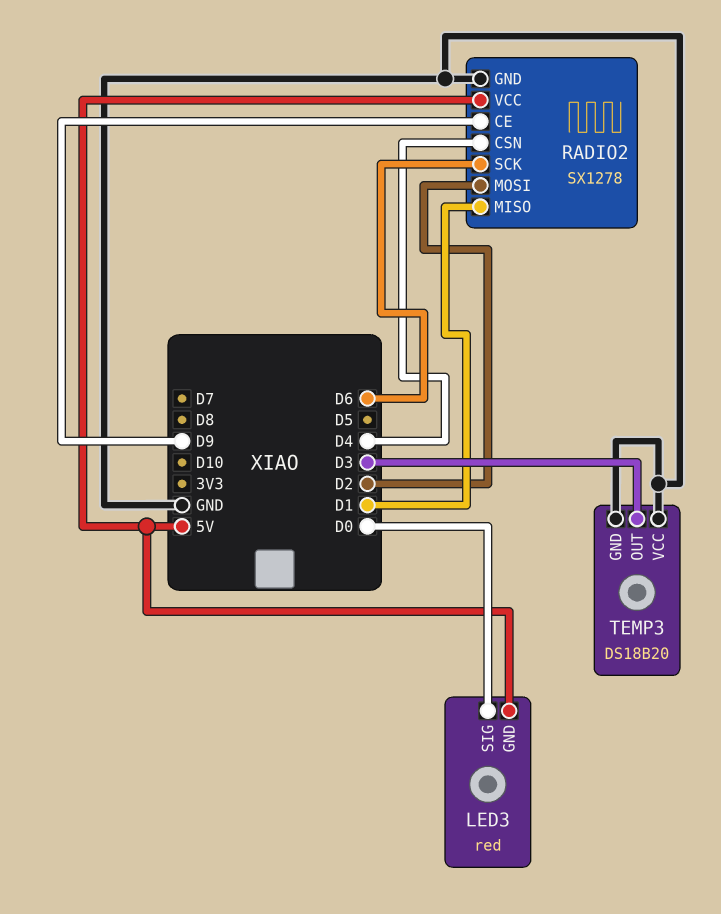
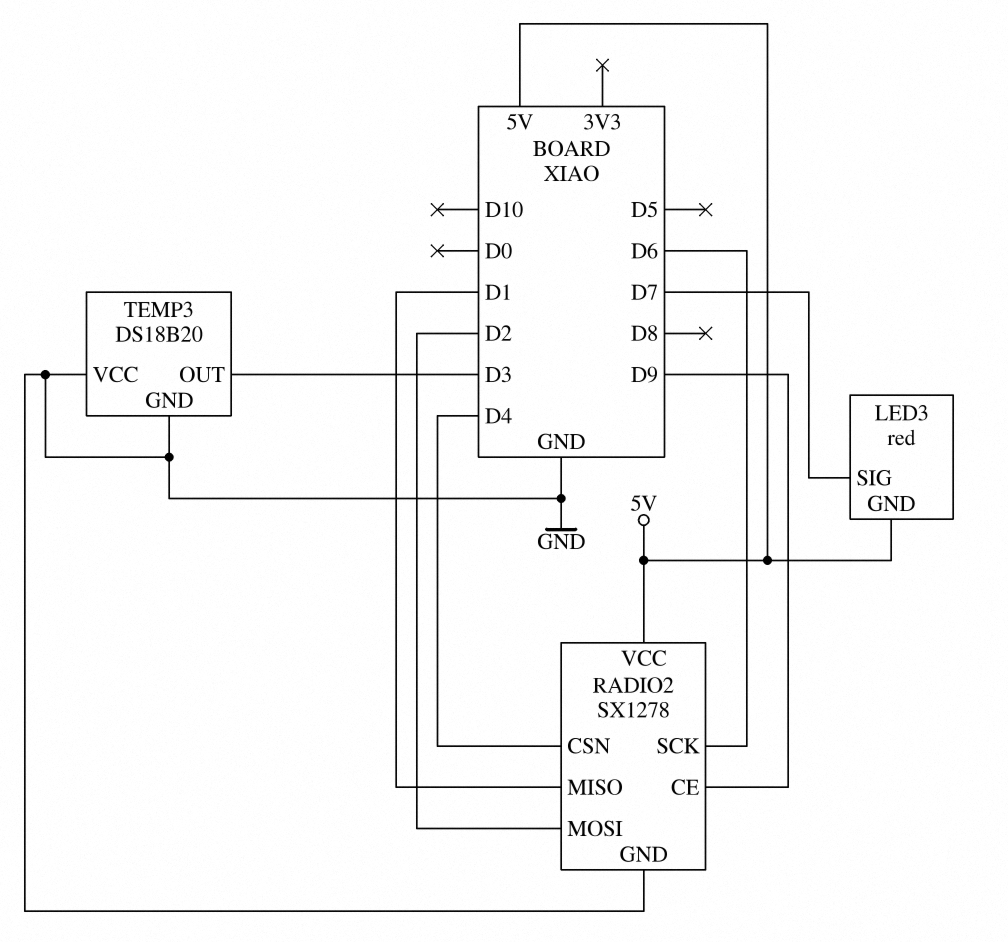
LED3 pin SIG: D0 -> D7

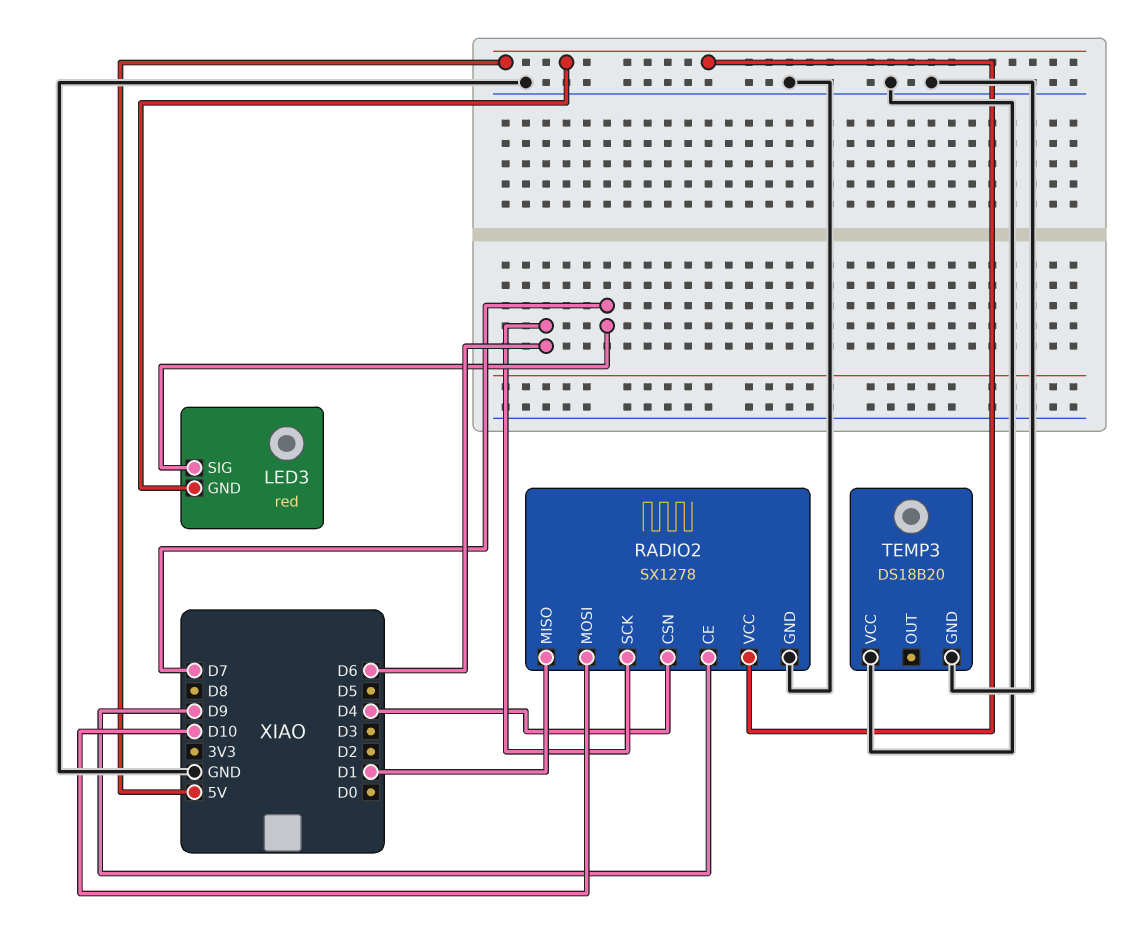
RADIO2 pin MOSI: D2 -> D10
TEMP3 pin OUT: D3 -> none

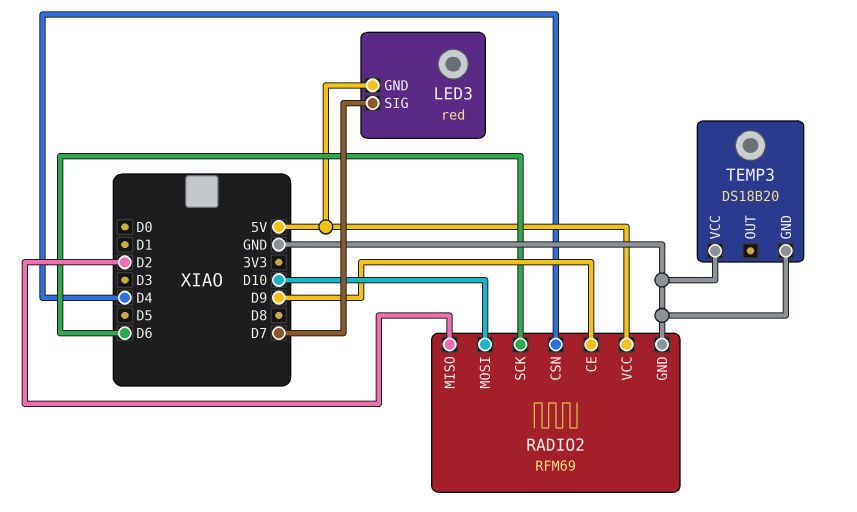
RADIO2: SX1278 -> RFM69
RADIO2 pin MISO: D1 -> D2

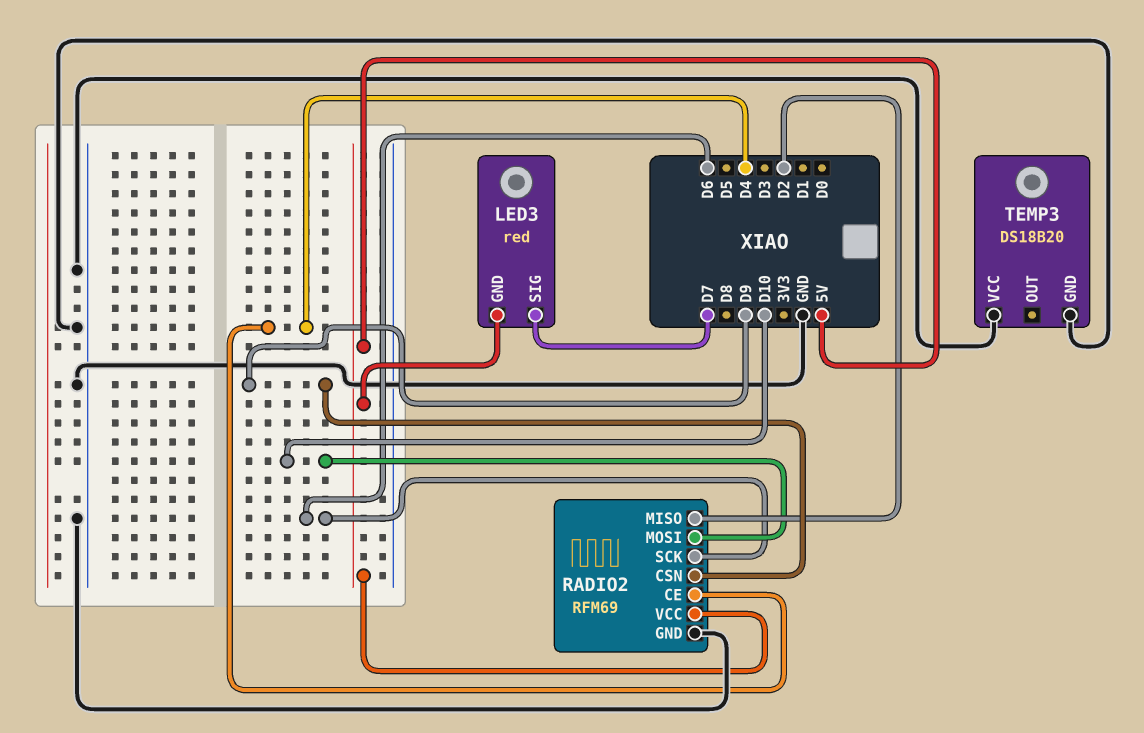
RADIO2 pin CE: D9 -> D4
RADIO2 pin CSN: D4 -> D9

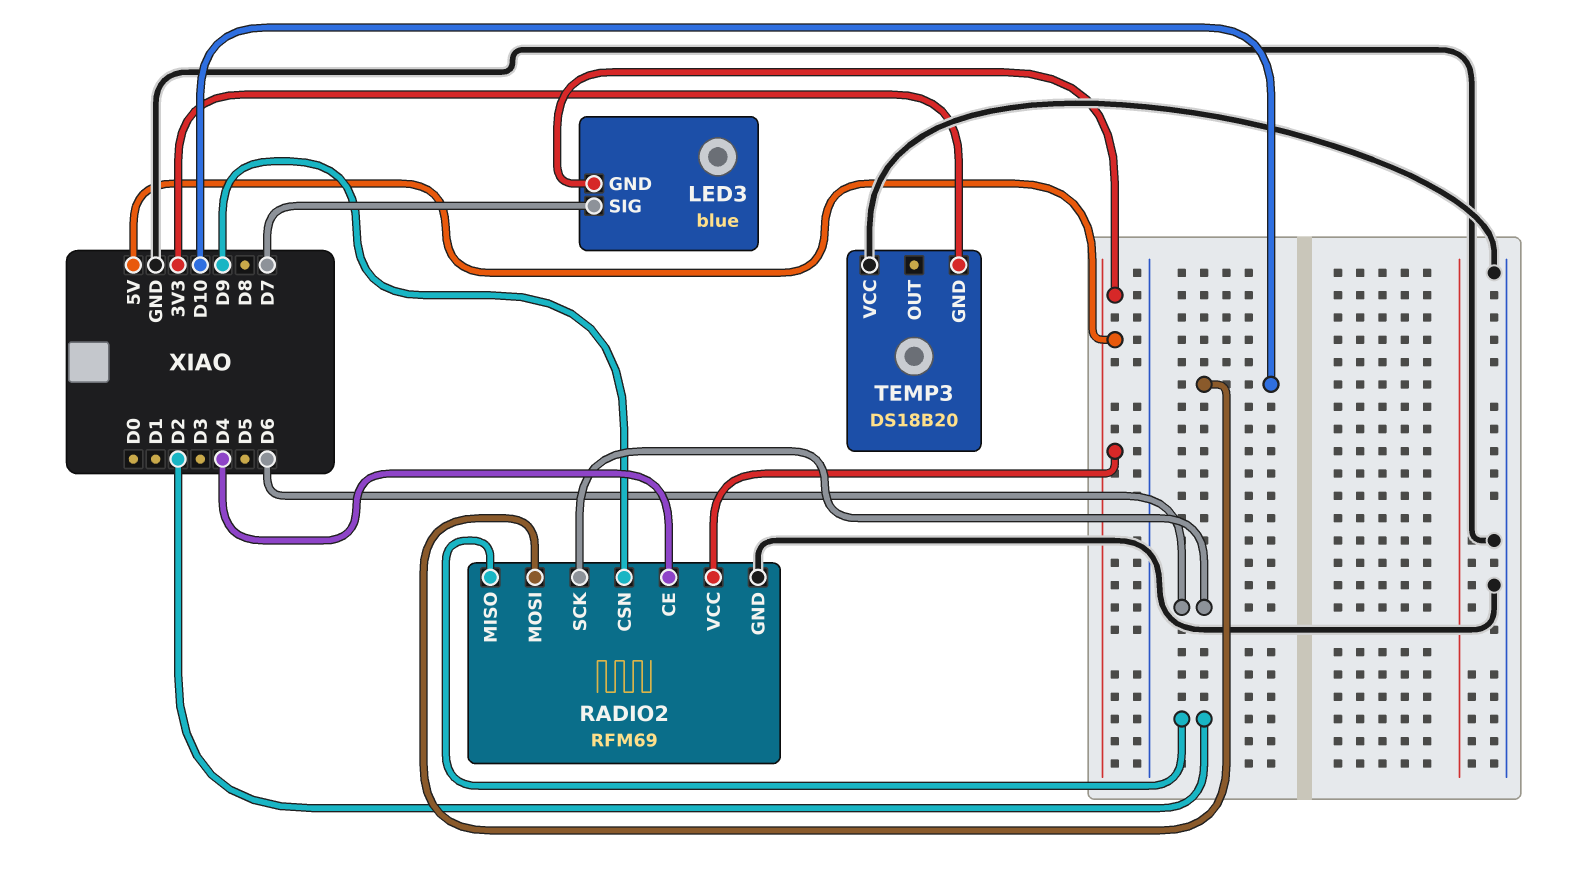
LED3: red -> blue
TEMP3 pin GND: GND -> 3V3

